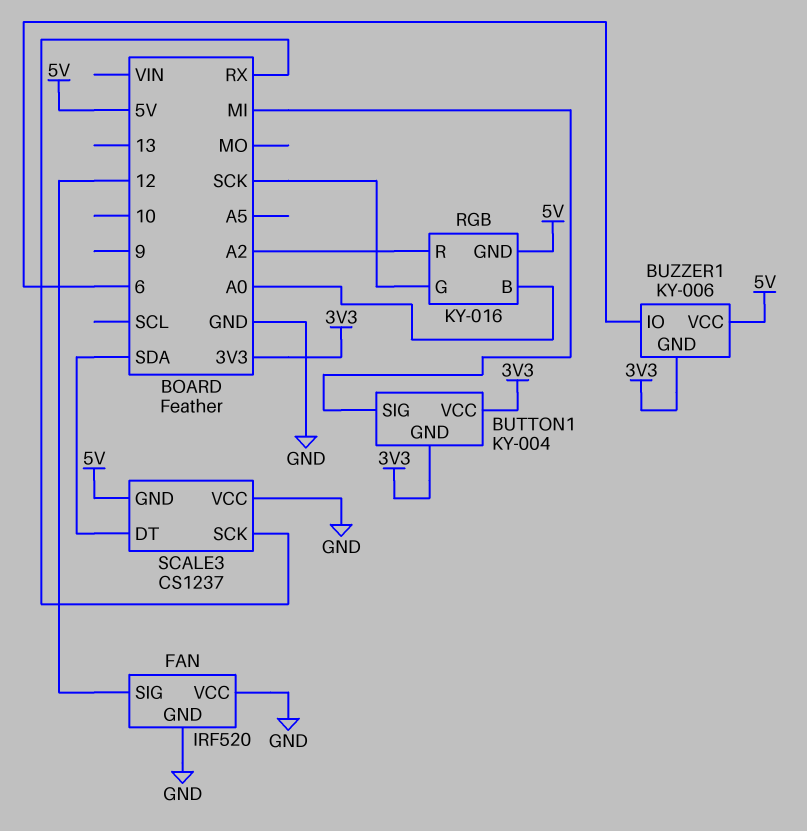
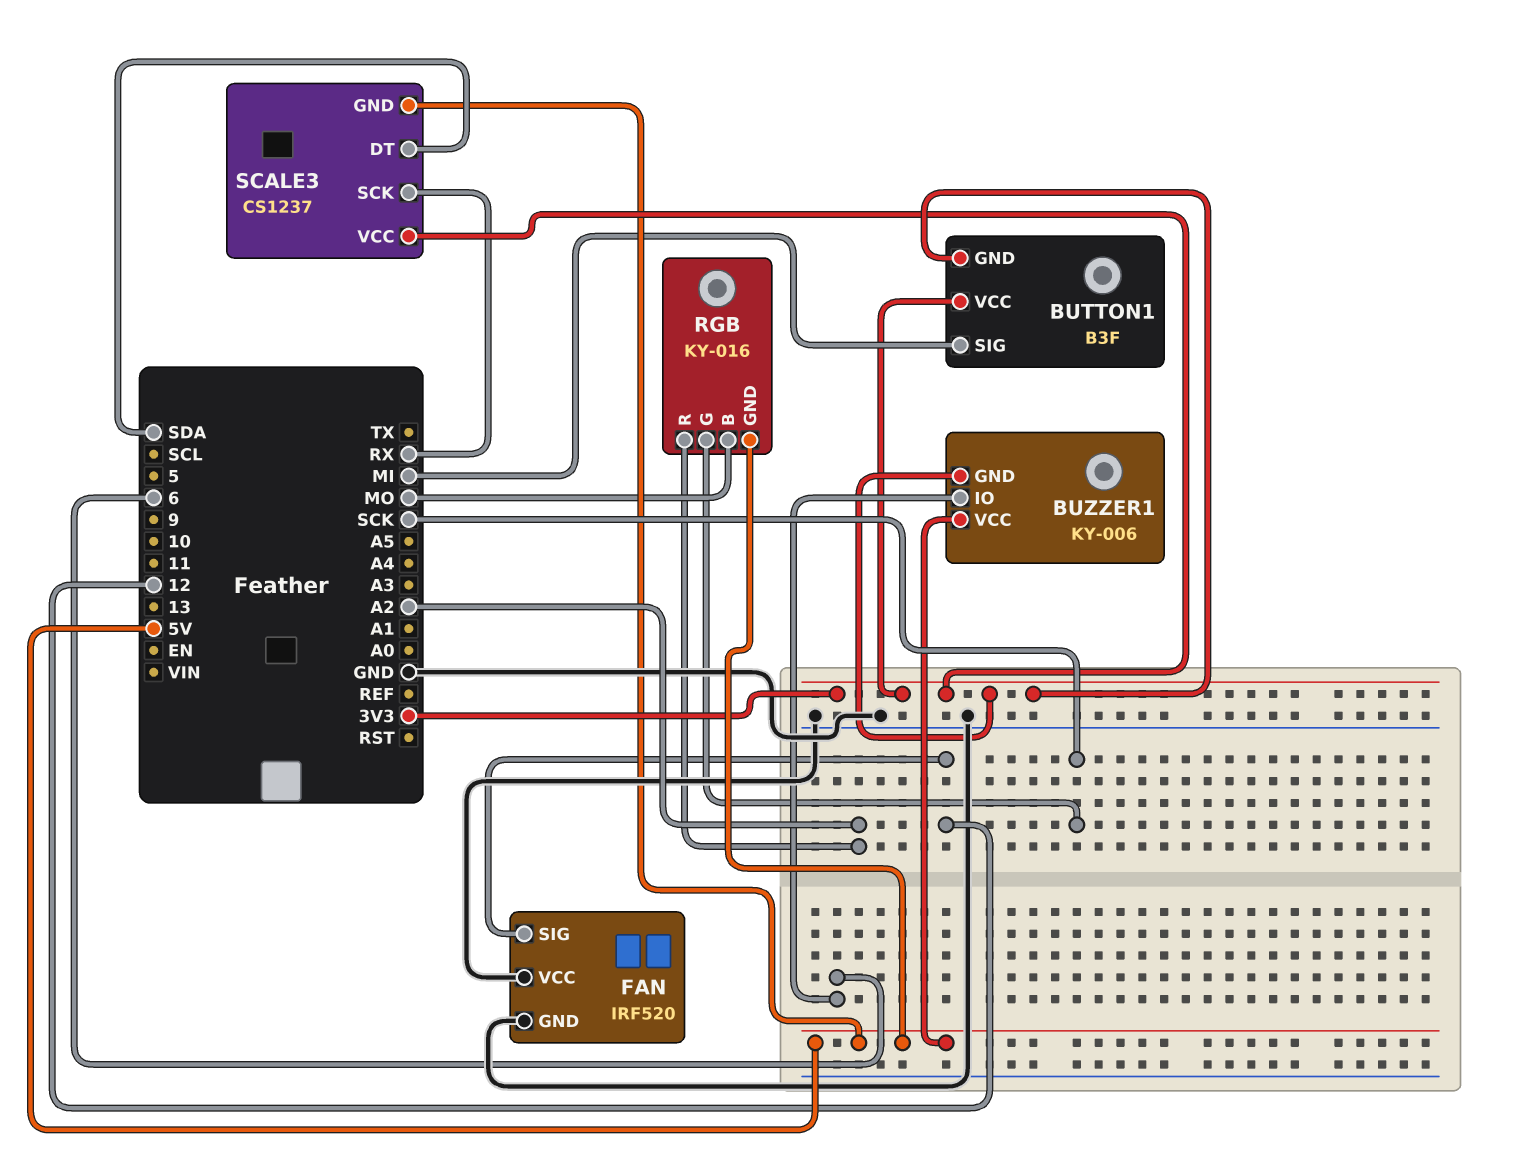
BUTTON1: KY-004 -> B3F
RGB pin B: A0 -> MO
SCALE3 pin VCC: GND -> 3V3

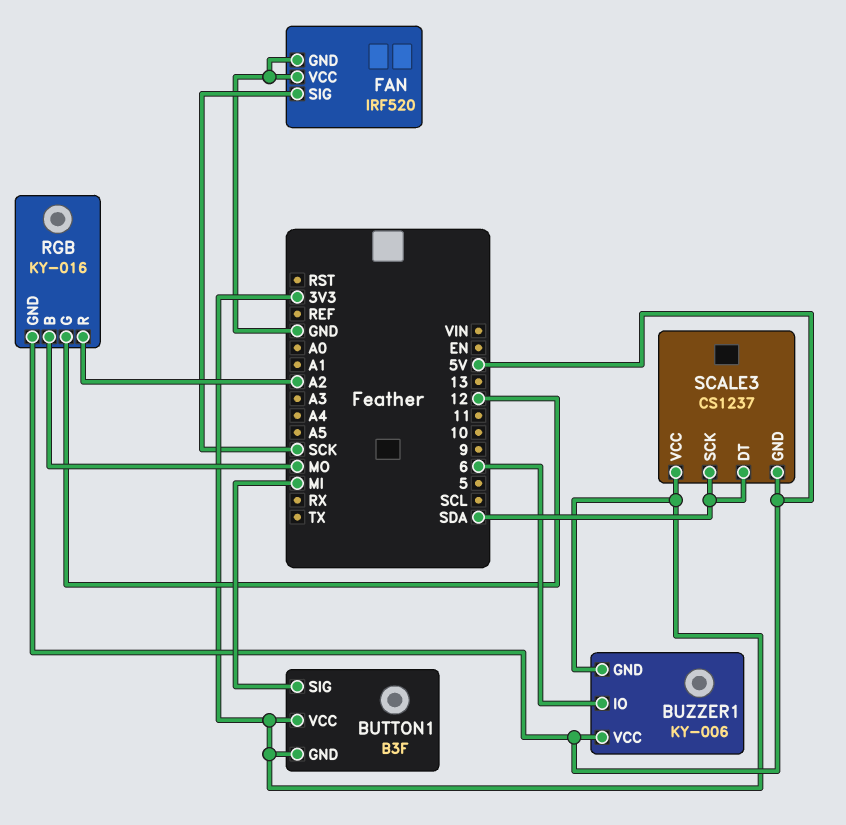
FAN pin SIG: 12 -> SCK
RGB pin G: SCK -> 12
SCALE3 pin SCK: RX -> SDA

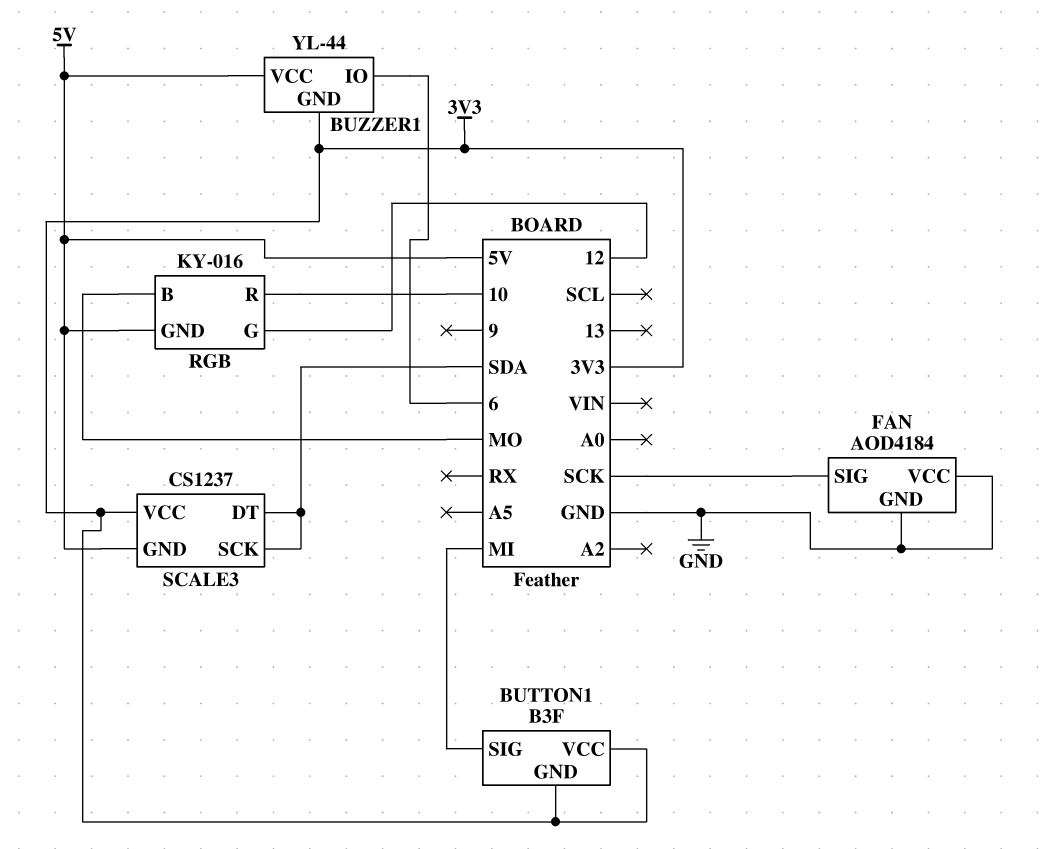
BUZZER1: KY-006 -> YL-44
FAN: IRF520 -> AOD4184
RGB pin R: A2 -> 10

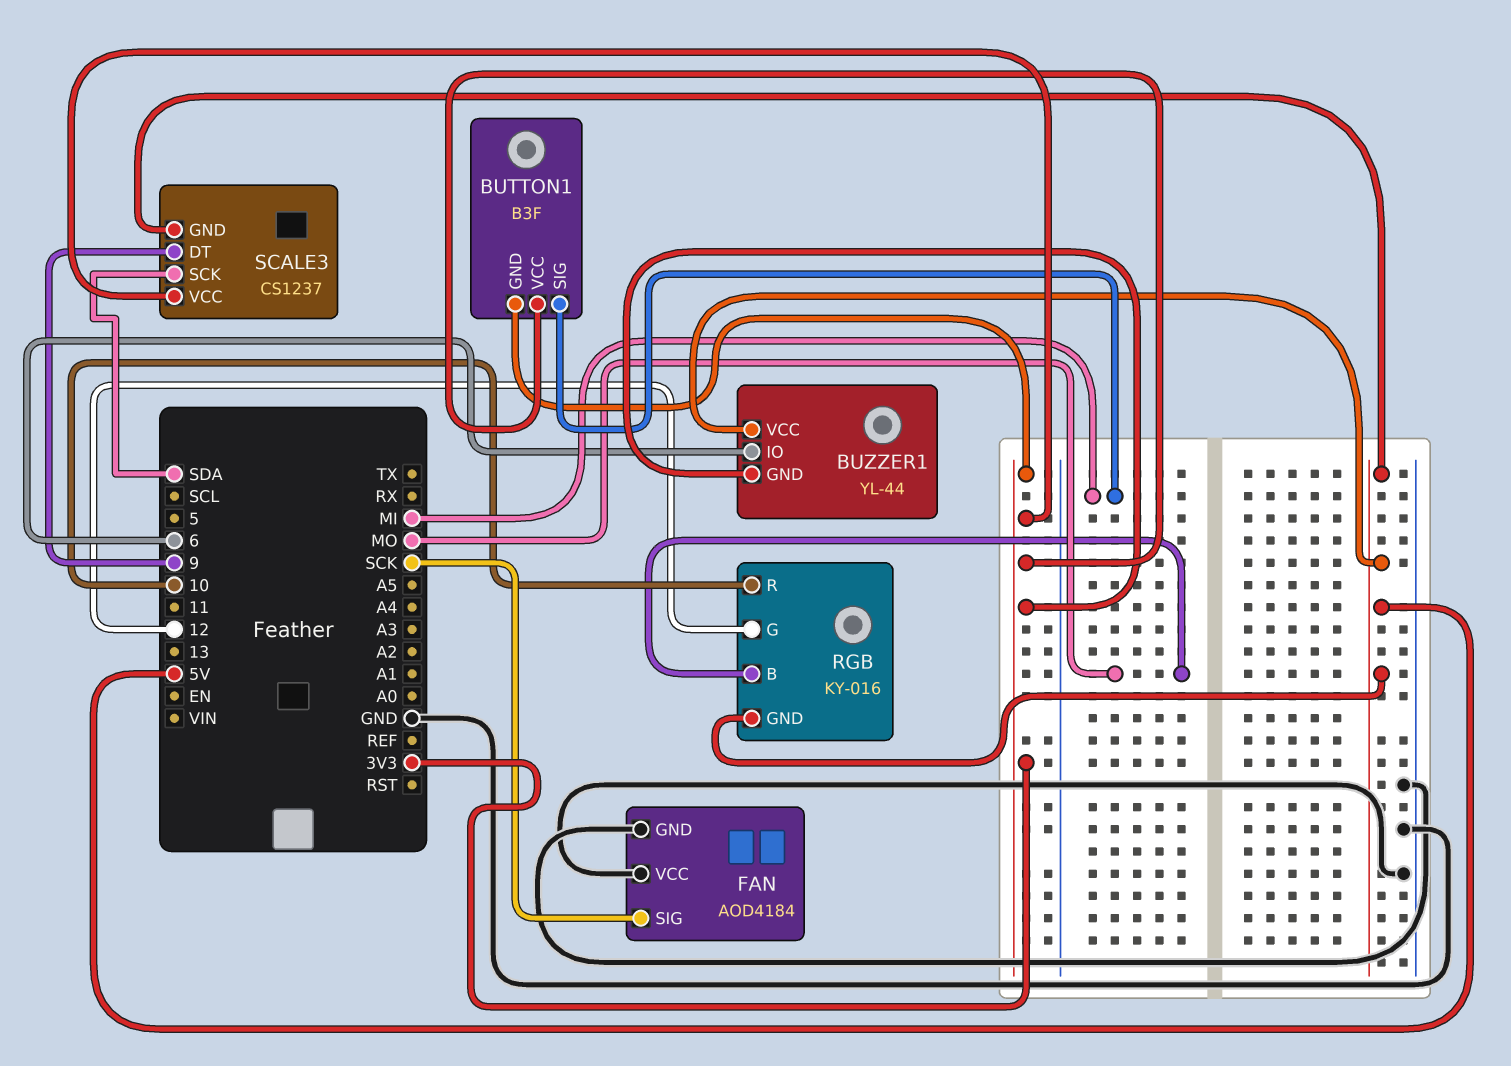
SCALE3 pin DT: SDA -> 9

